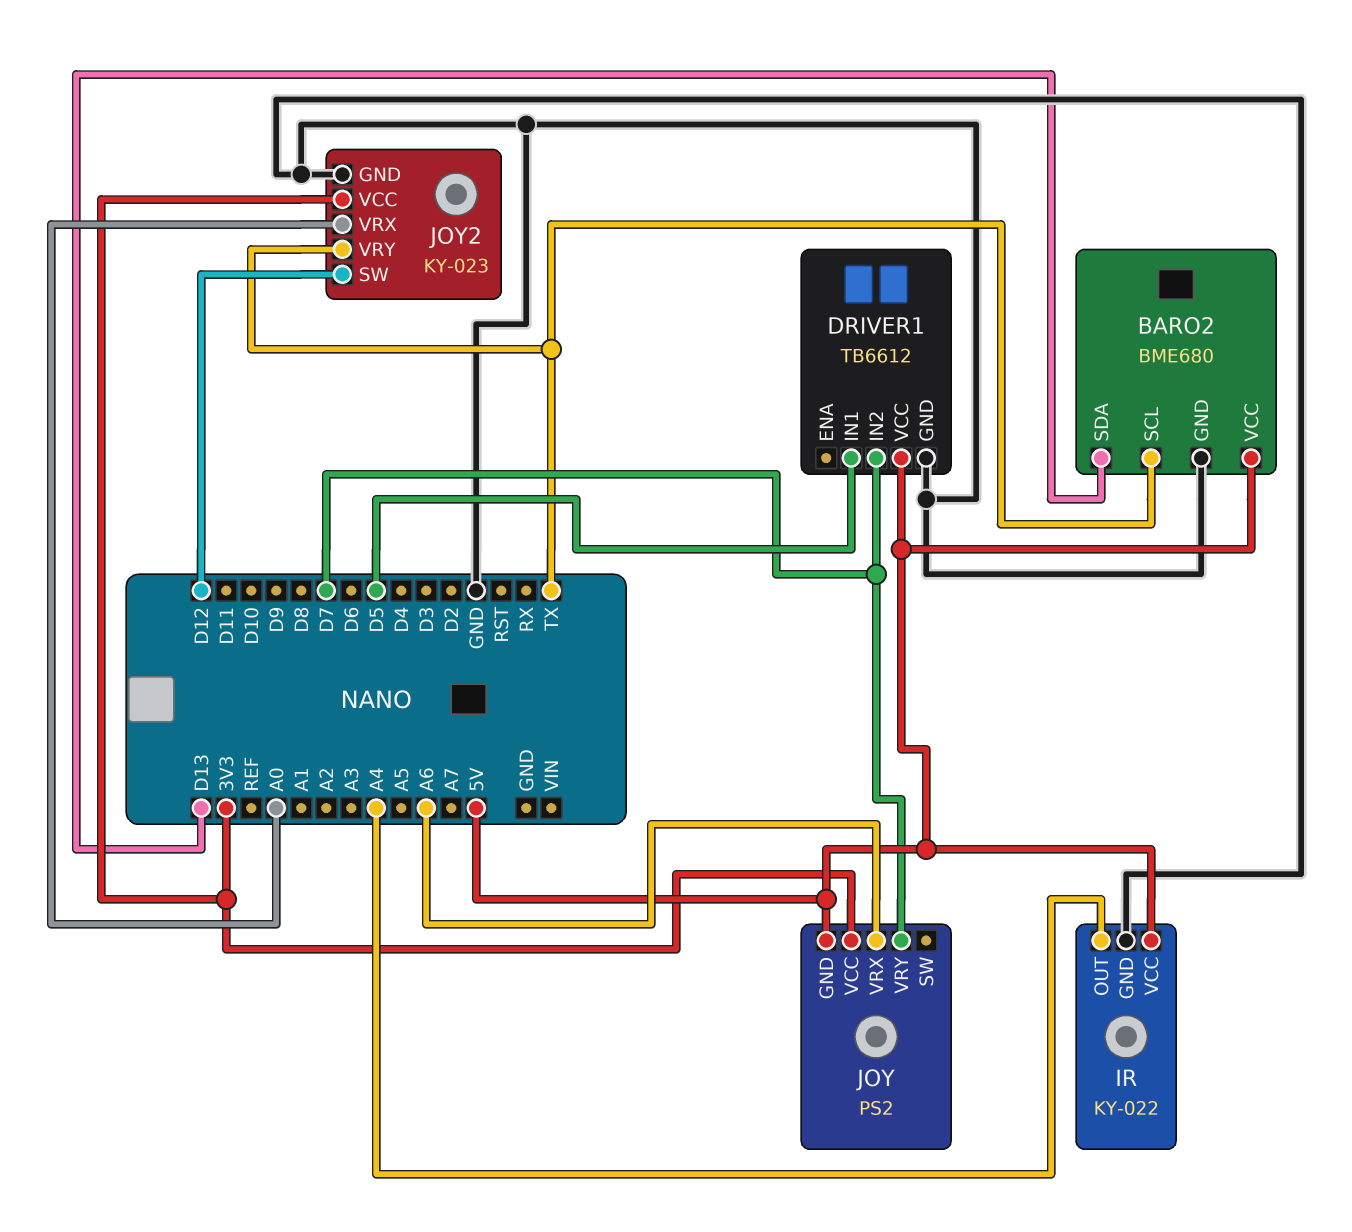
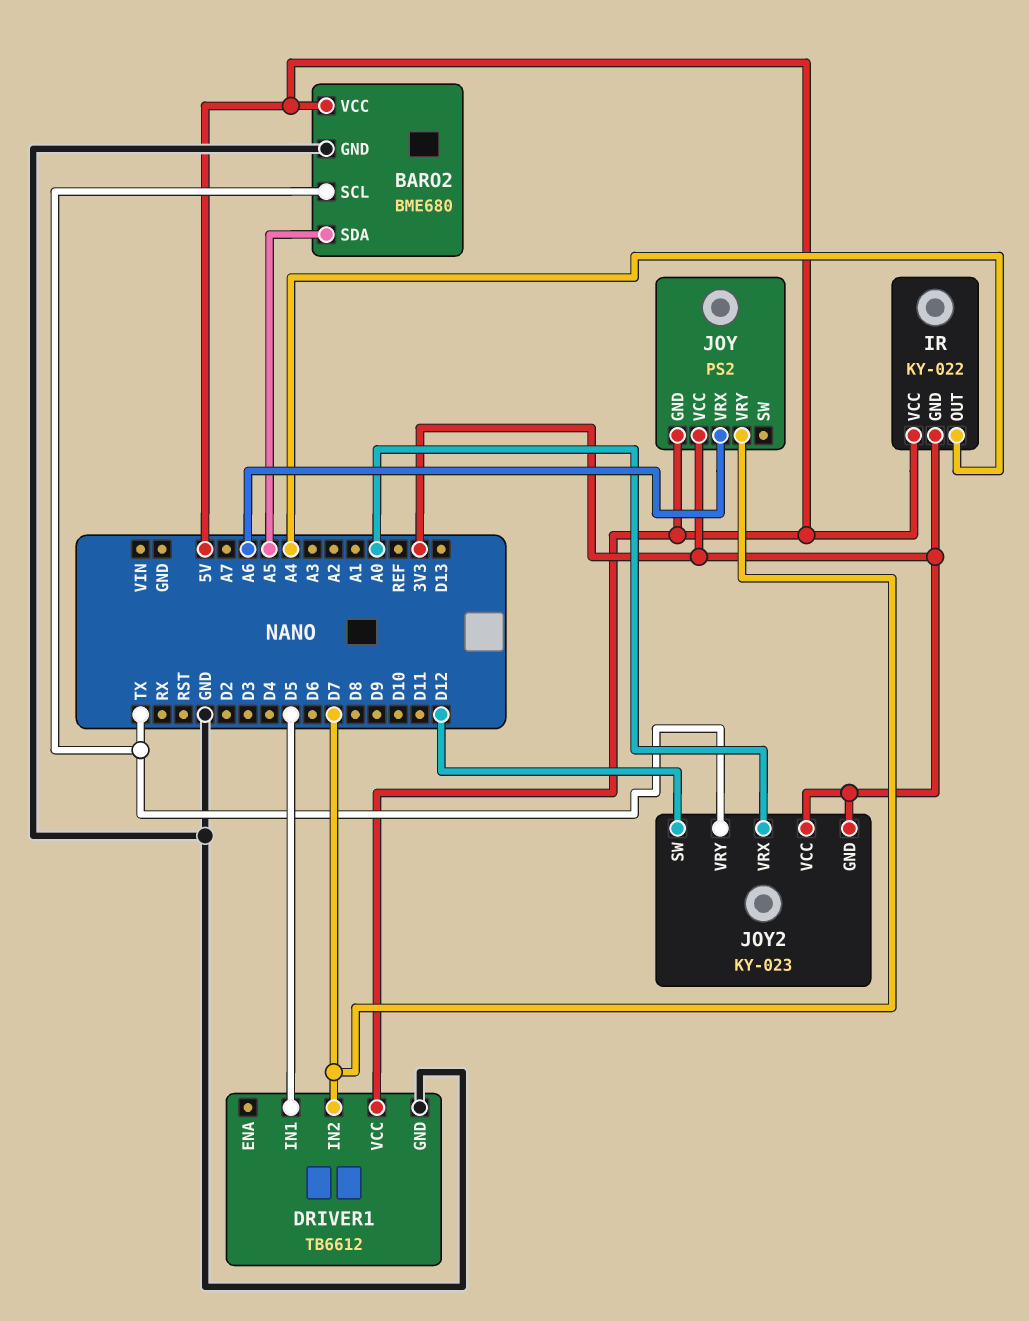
BARO2 pin SDA: D13 -> A5
IR pin GND: GND -> 3V3
JOY2 pin GND: GND -> 3V3

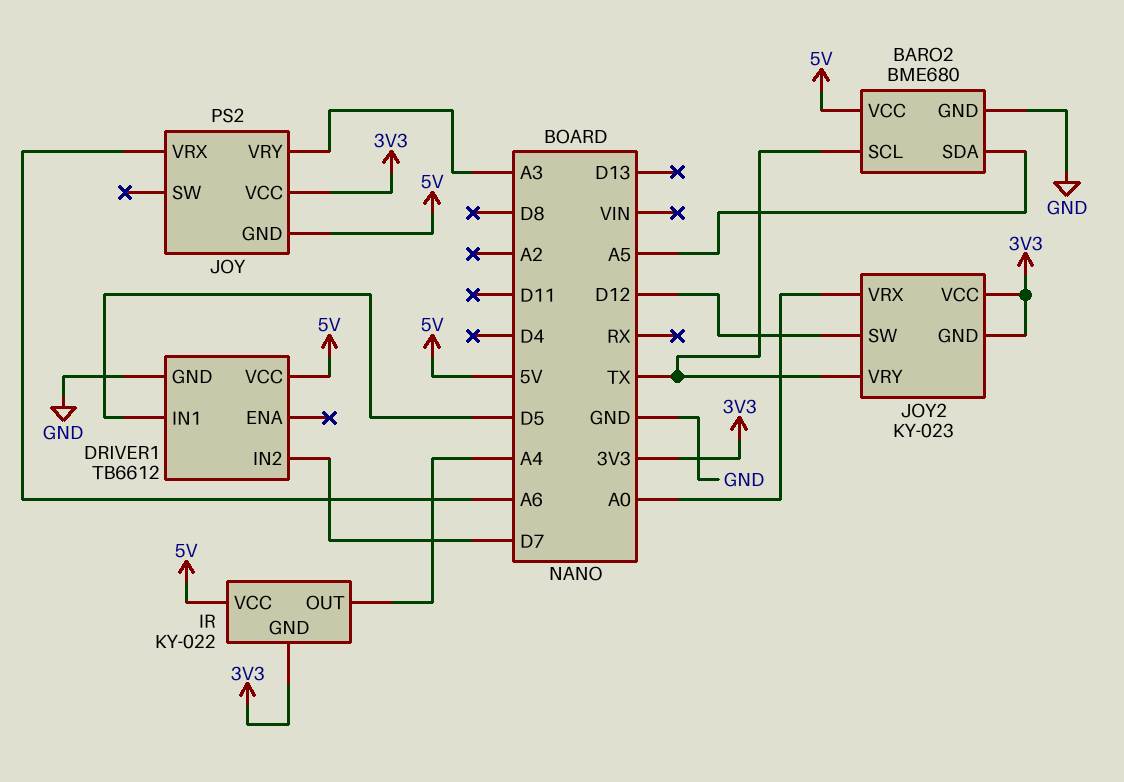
JOY pin VRY: D7 -> A3

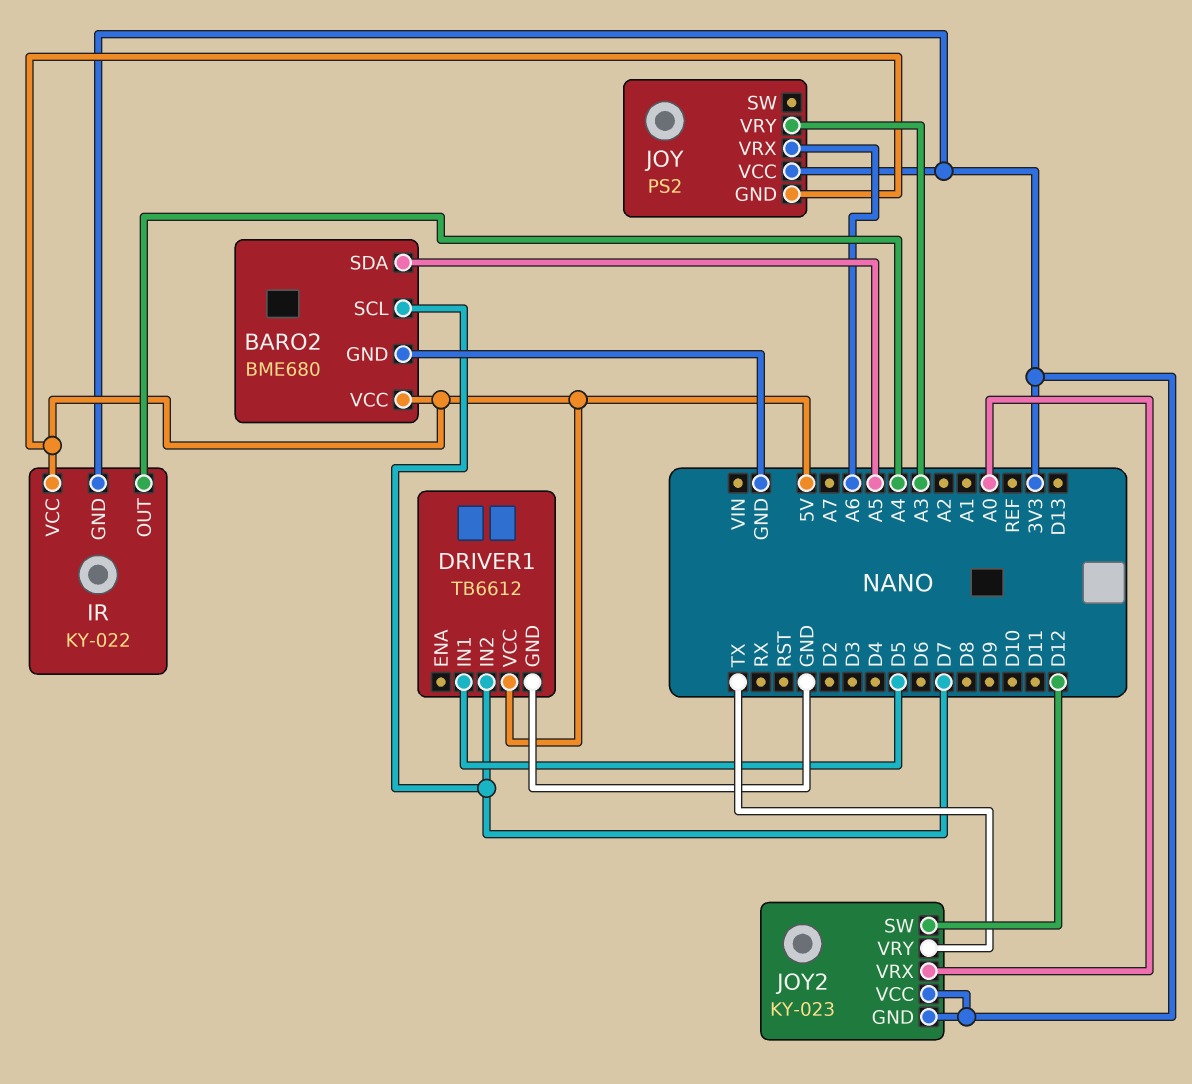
BARO2 pin SCL: TX -> D7

